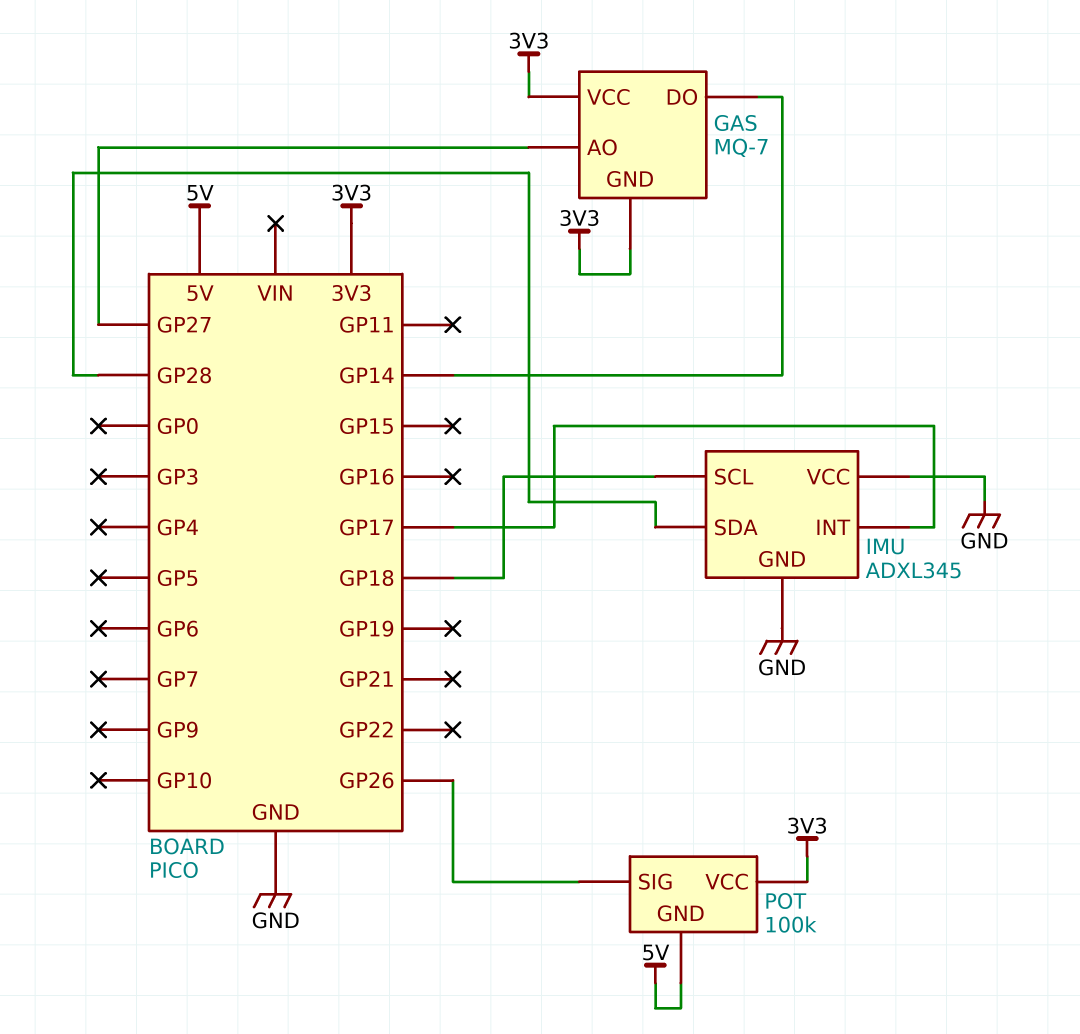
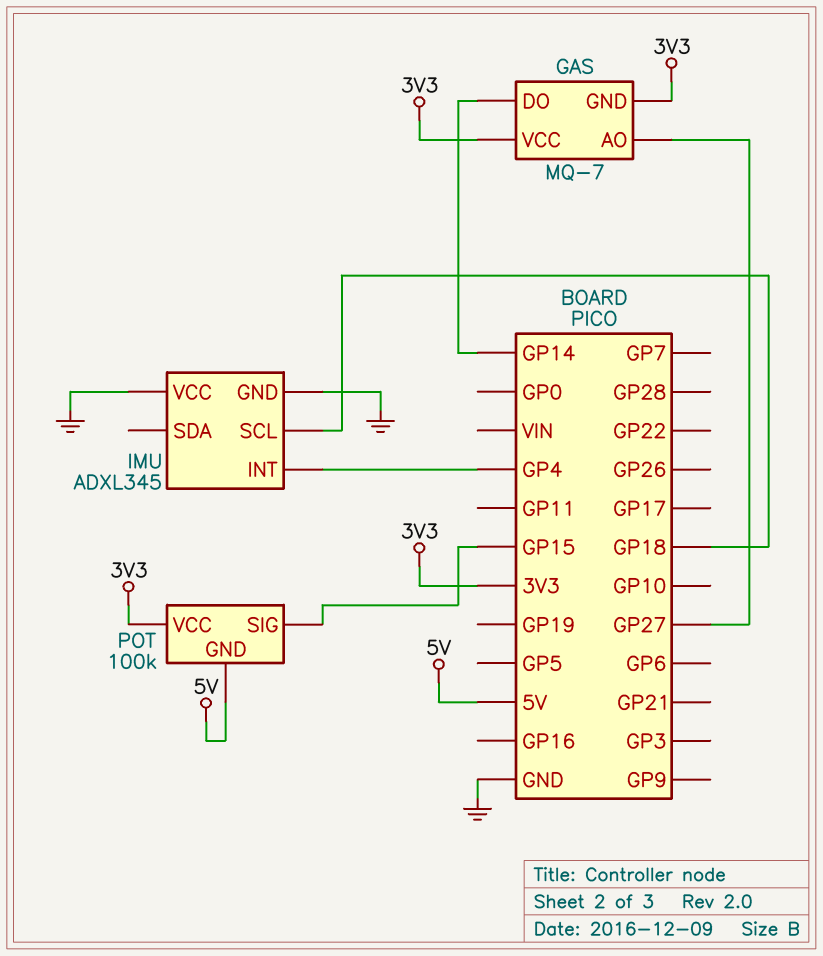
IMU pin INT: GP17 -> GP4
IMU pin SDA: GP28 -> none
POT pin SIG: GP26 -> GP15

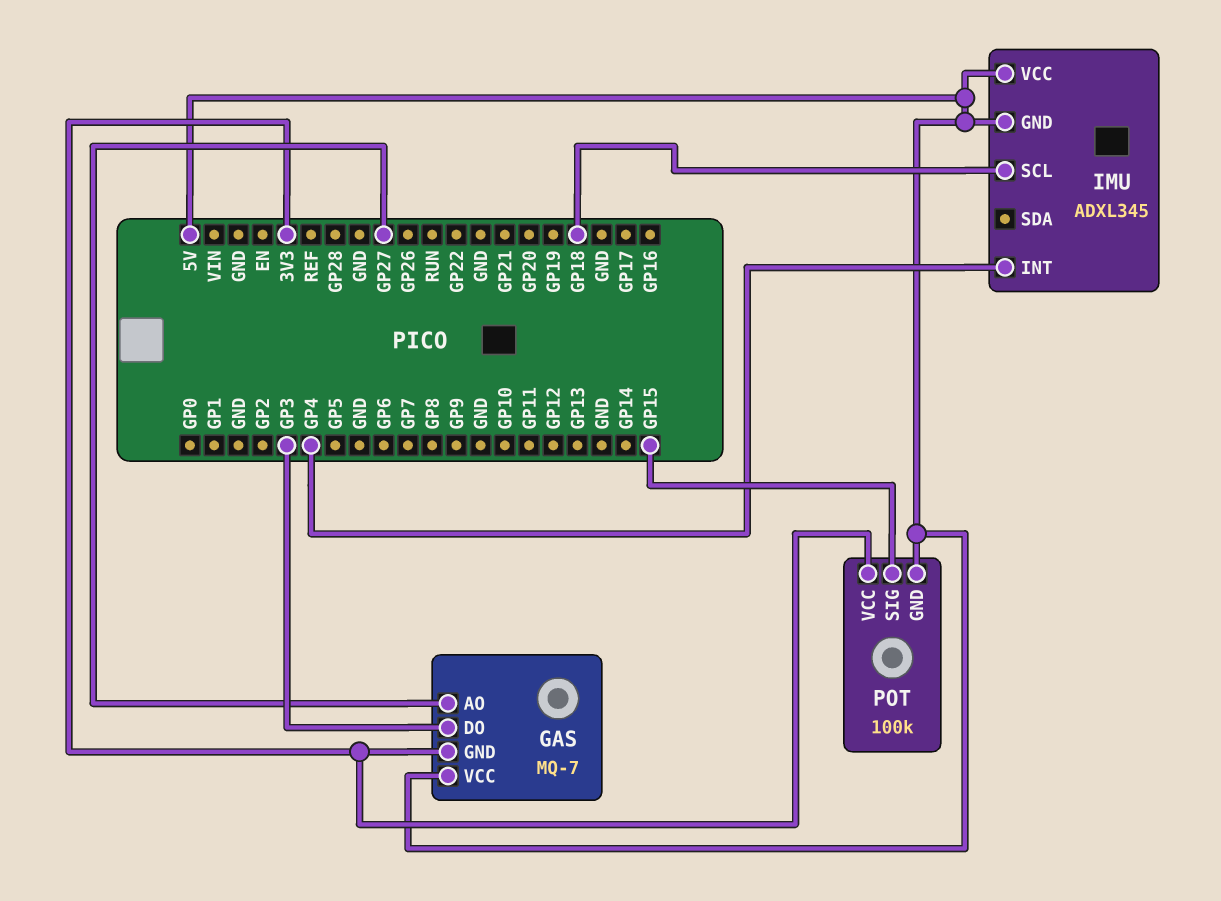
GAS pin DO: GP14 -> GP3
GAS pin VCC: 3V3 -> 5V
IMU pin GND: GND -> 5V
IMU pin VCC: GND -> 5V

